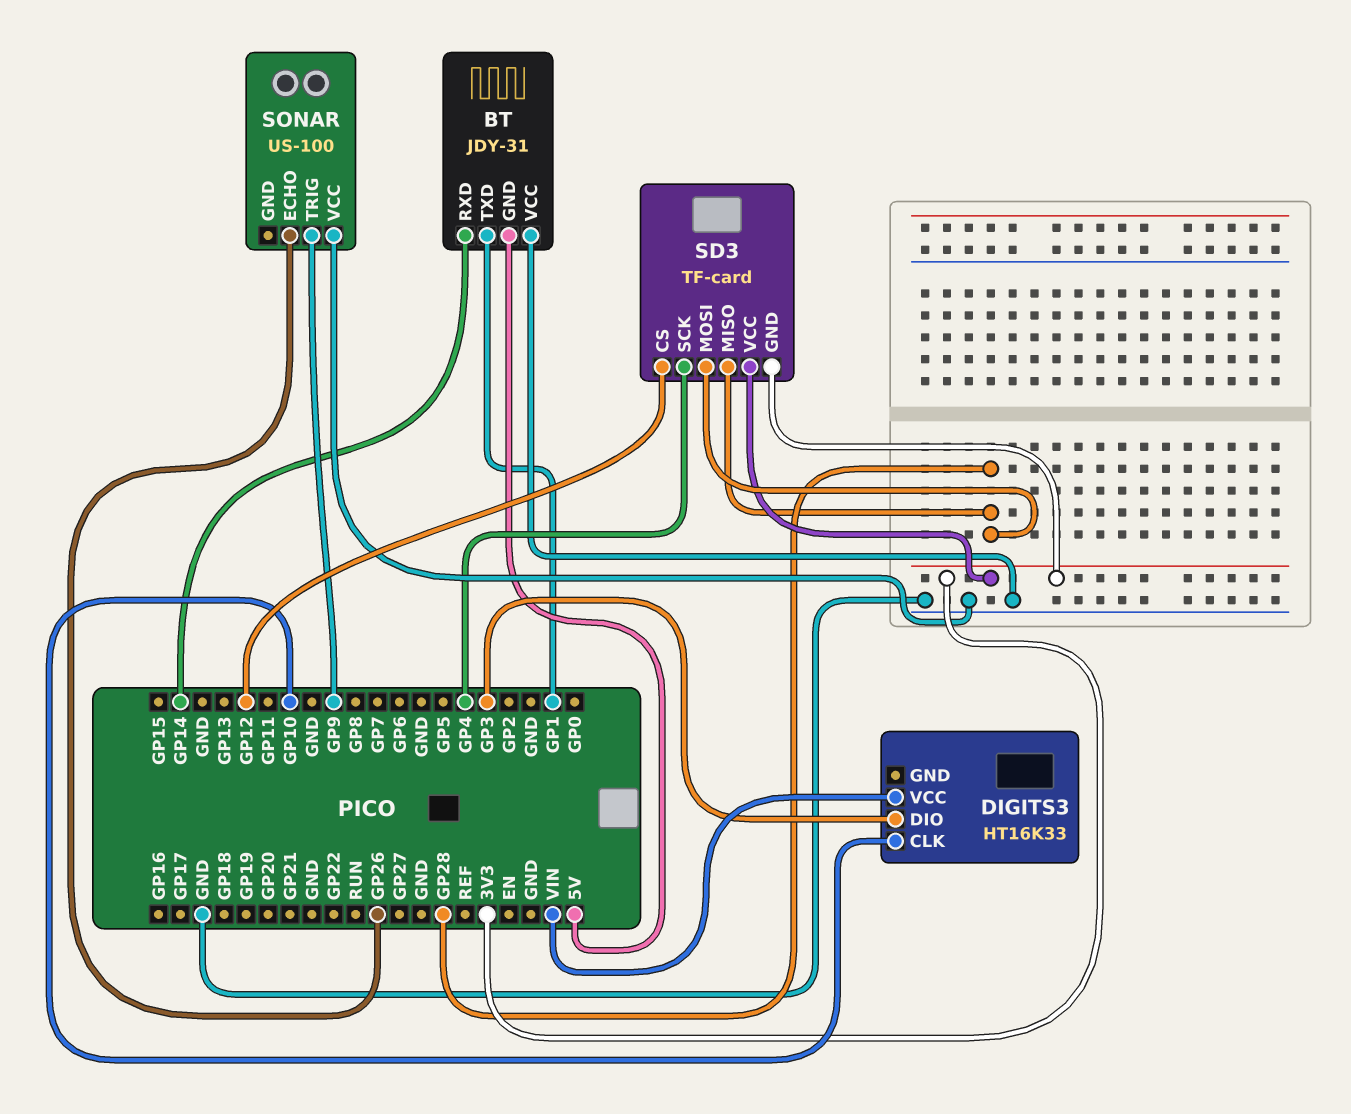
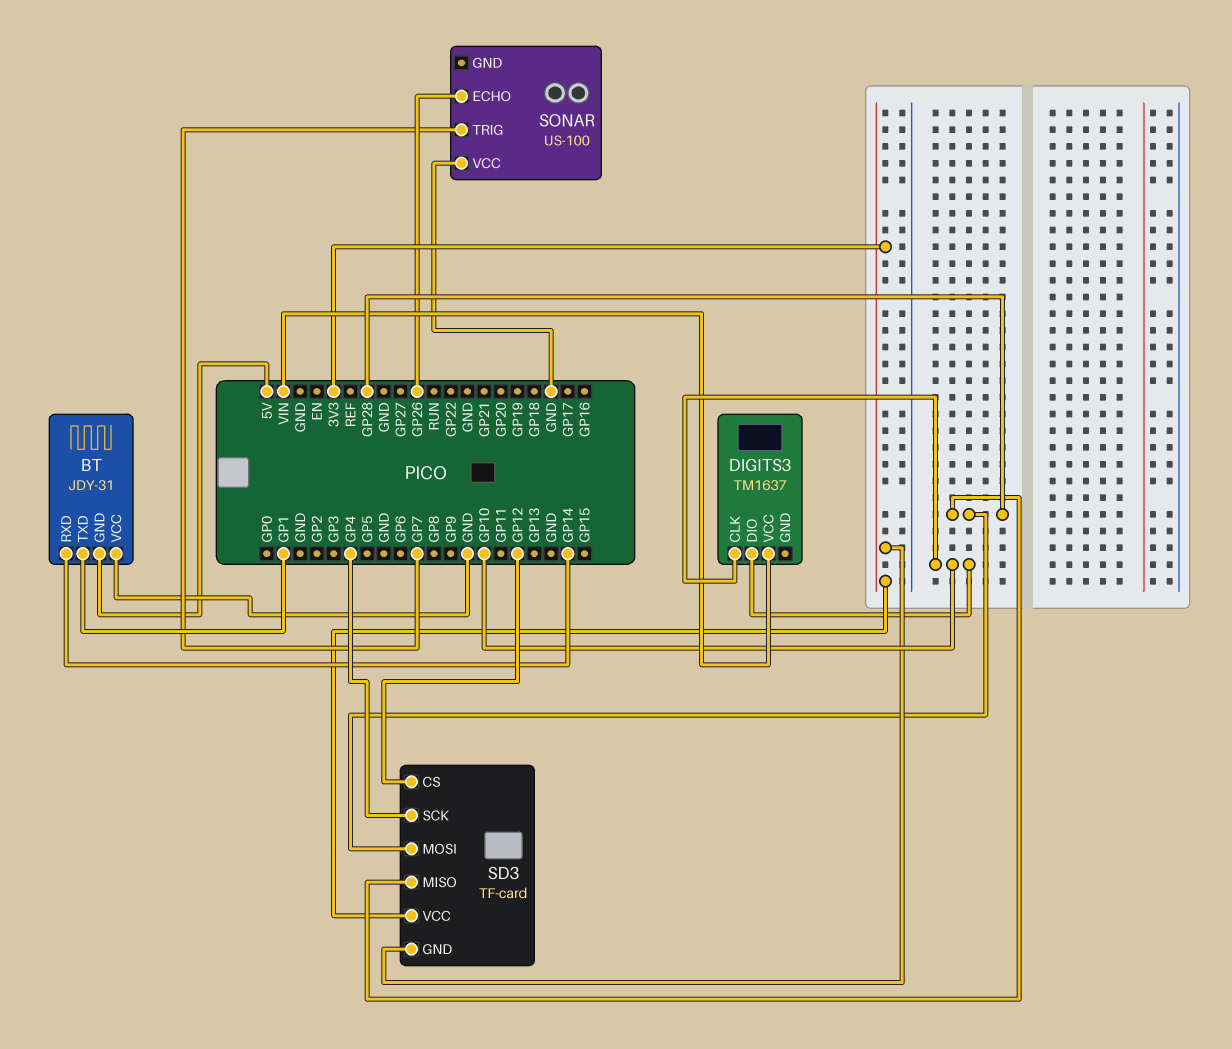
DIGITS3: HT16K33 -> TM1637
DIGITS3 pin DIO: GP3 -> GP10
SONAR pin TRIG: GP9 -> GP7

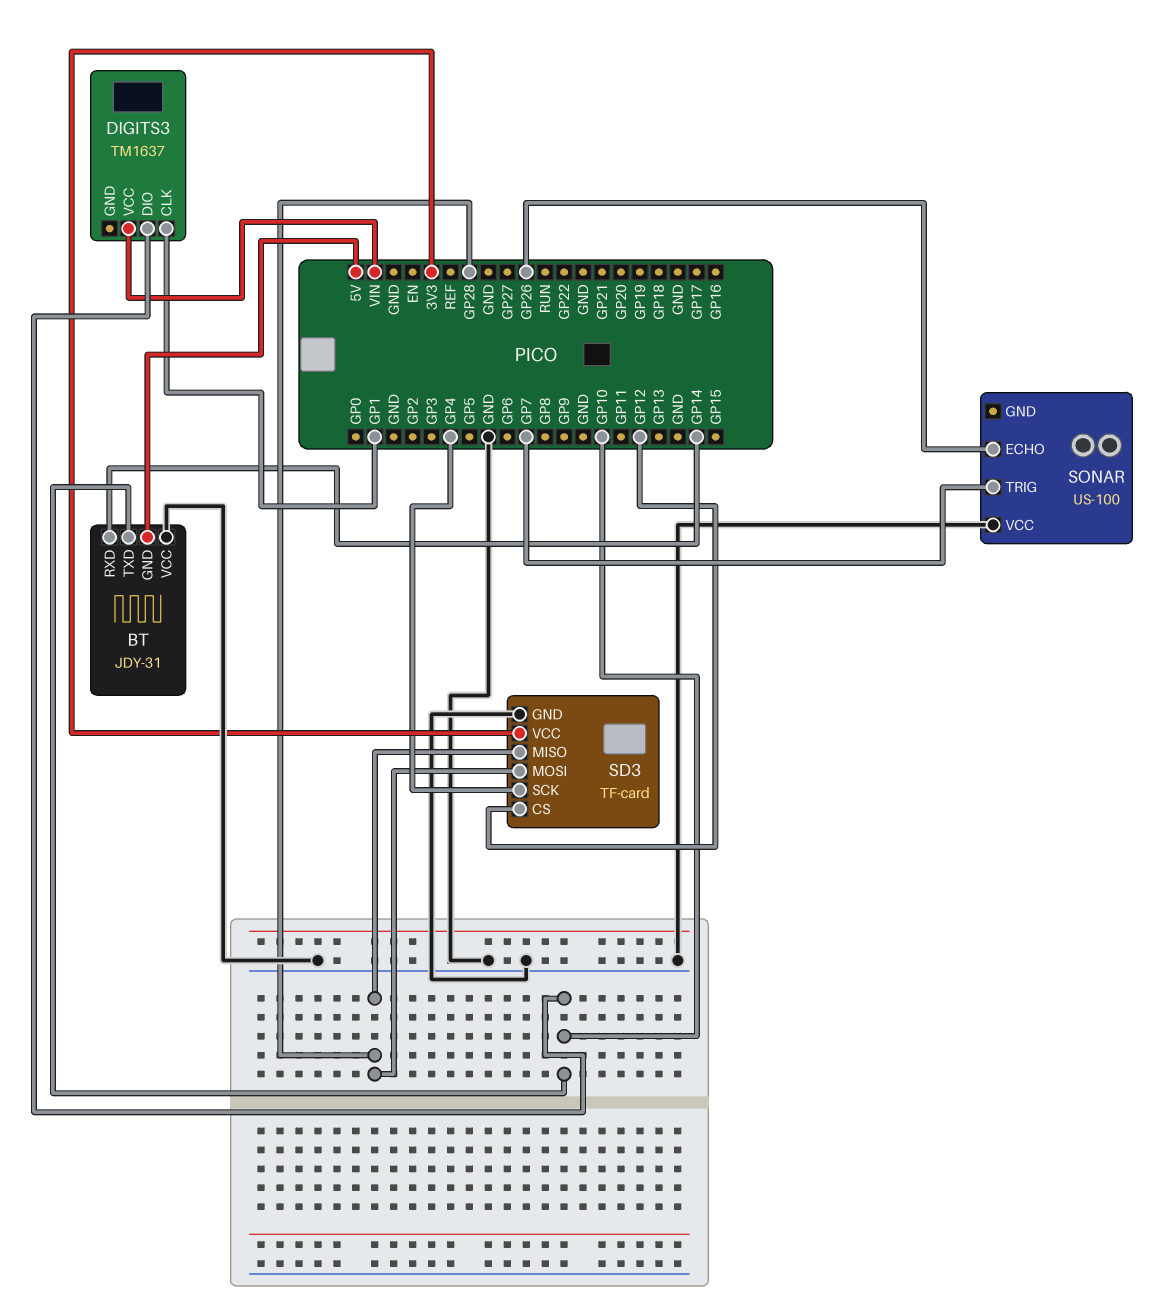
BT pin TXD: GP1 -> GP10
DIGITS3 pin CLK: GP10 -> GP1
SD3 pin GND: 3V3 -> GND

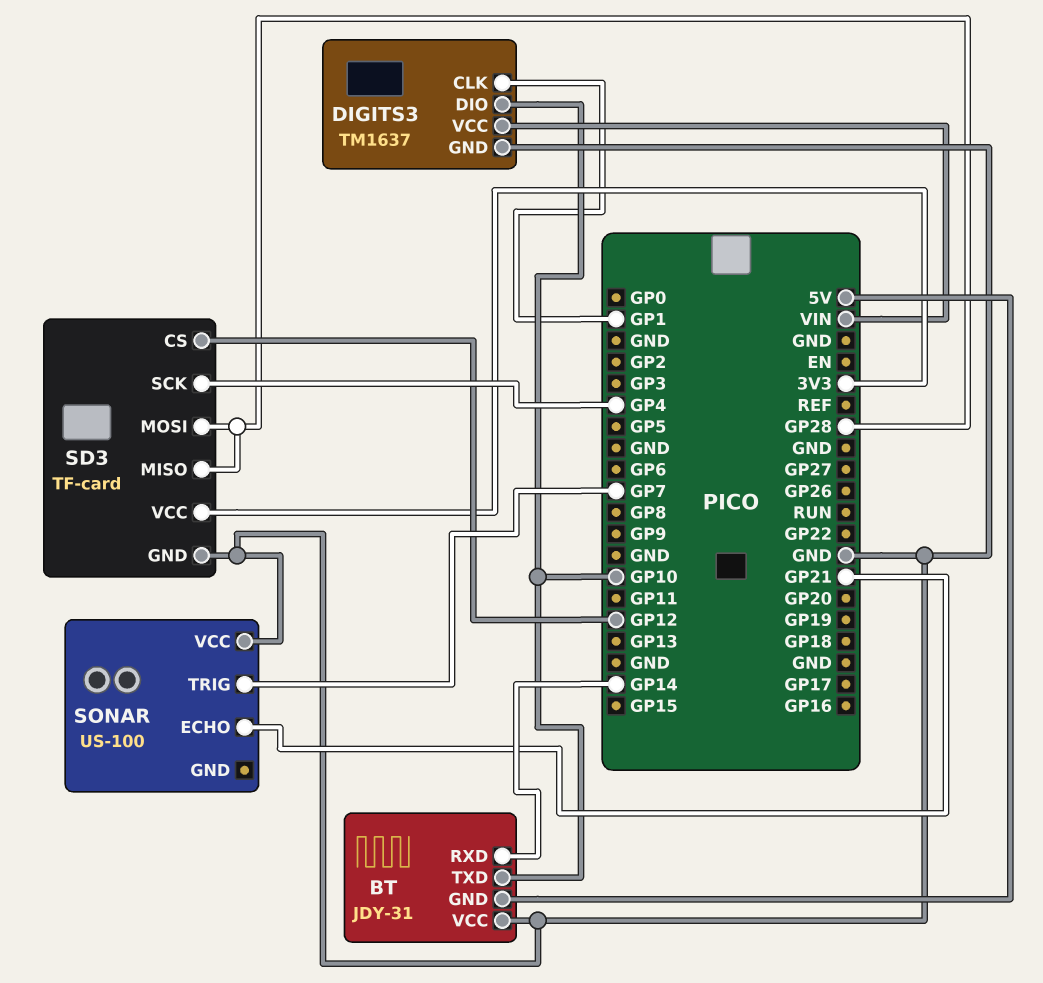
DIGITS3 pin GND: none -> GND
SONAR pin ECHO: GP26 -> GP21

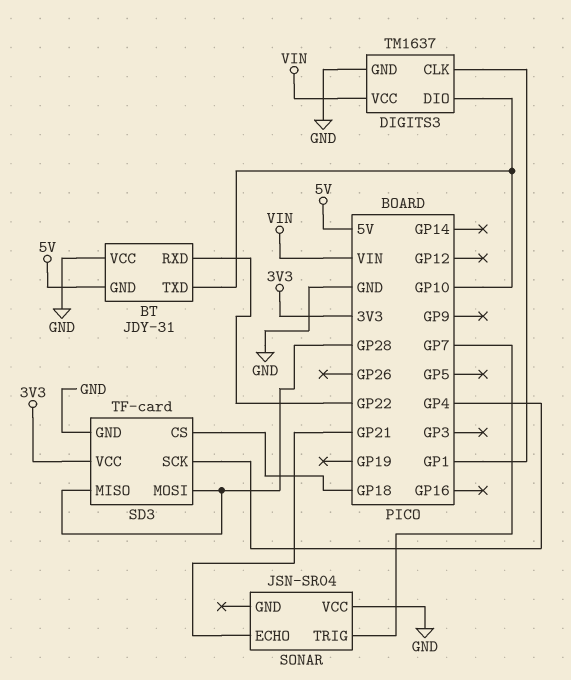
BT pin RXD: GP14 -> GP22
SD3 pin CS: GP12 -> GP18
SONAR: US-100 -> JSN-SR04

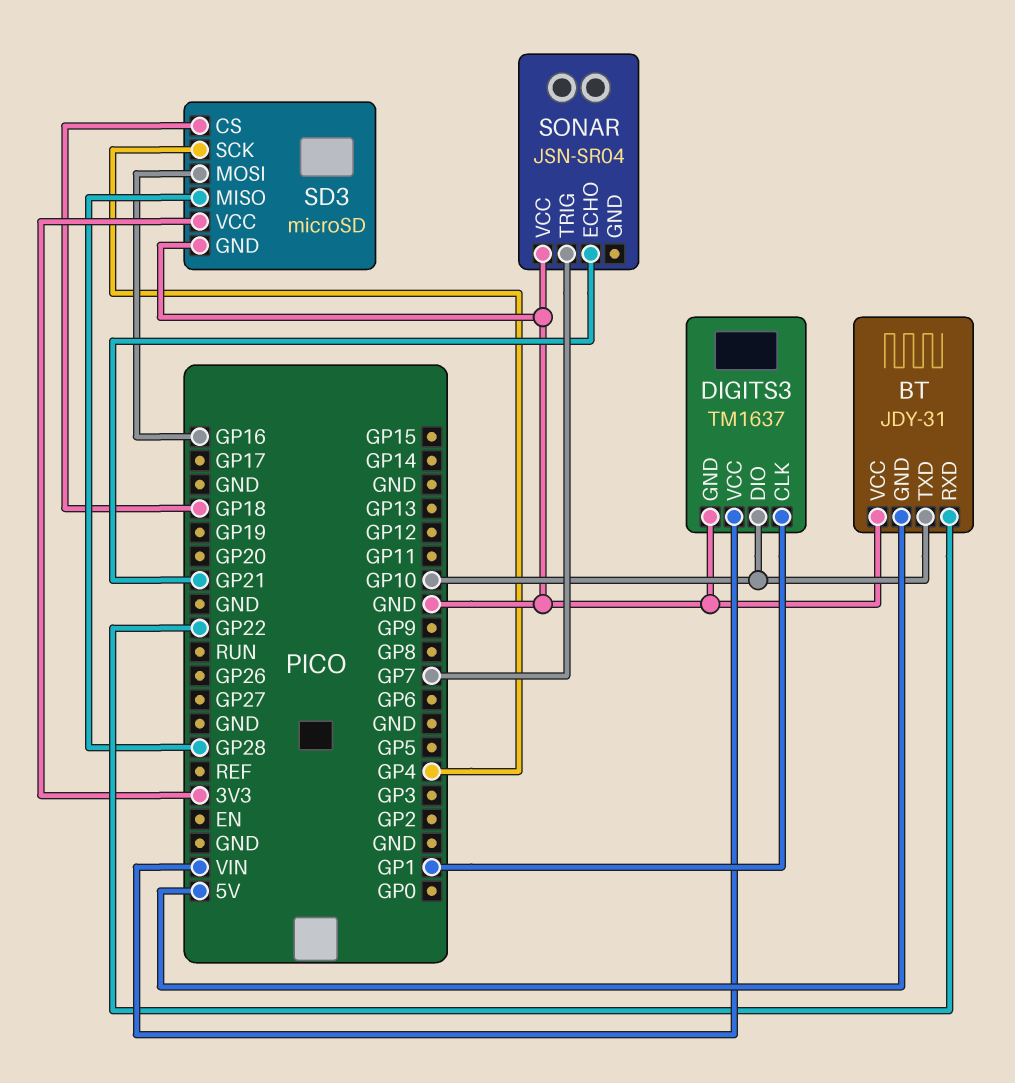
SD3: TF-card -> microSD
SD3 pin MOSI: GP28 -> GP16

